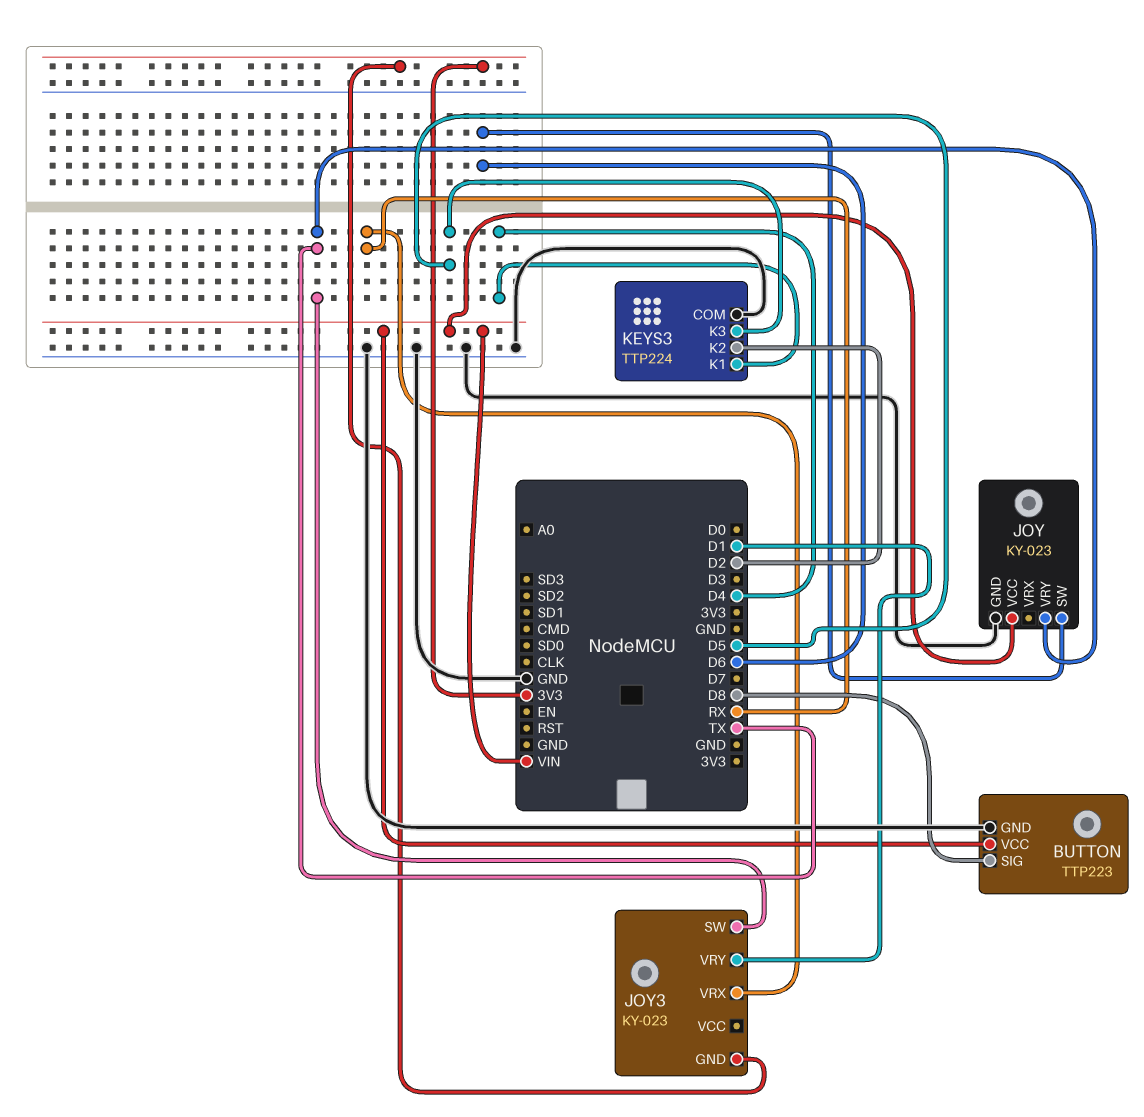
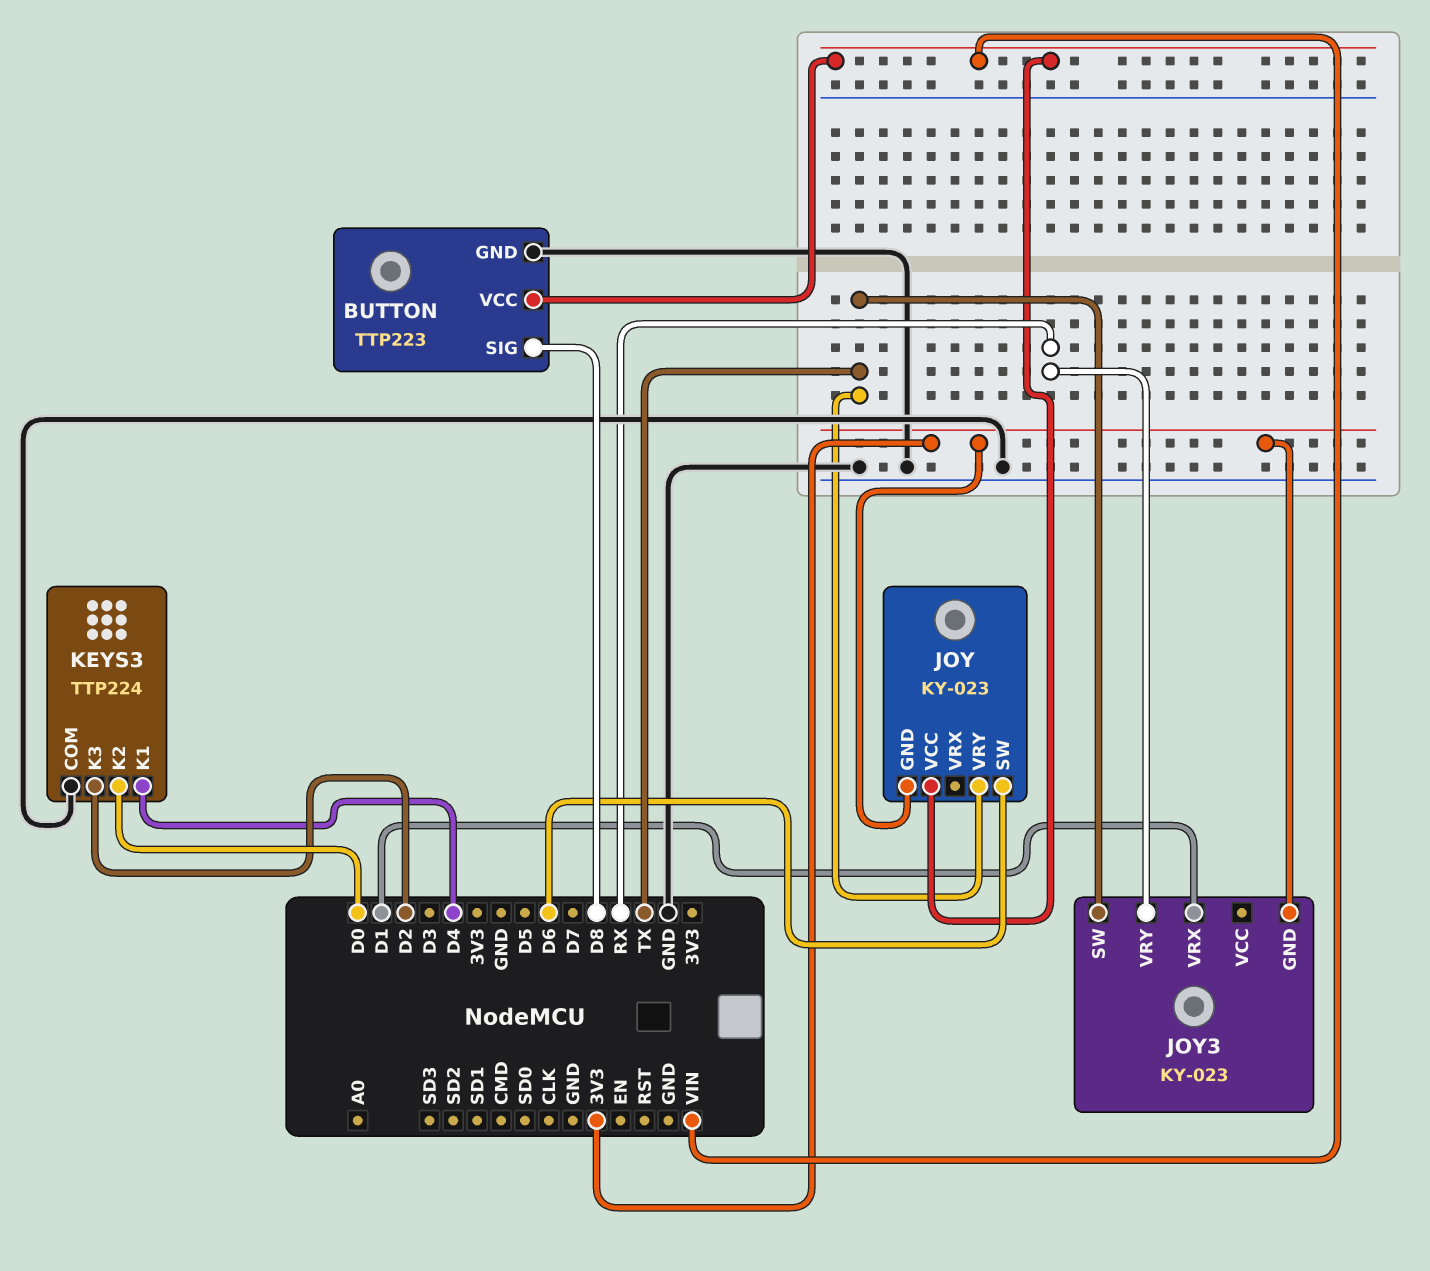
JOY pin GND: GND -> 3V3
JOY3 pin VRX: RX -> D1
JOY3 pin VRY: D1 -> RX
KEYS3 pin K2: D2 -> D0
KEYS3 pin K3: D5 -> D2

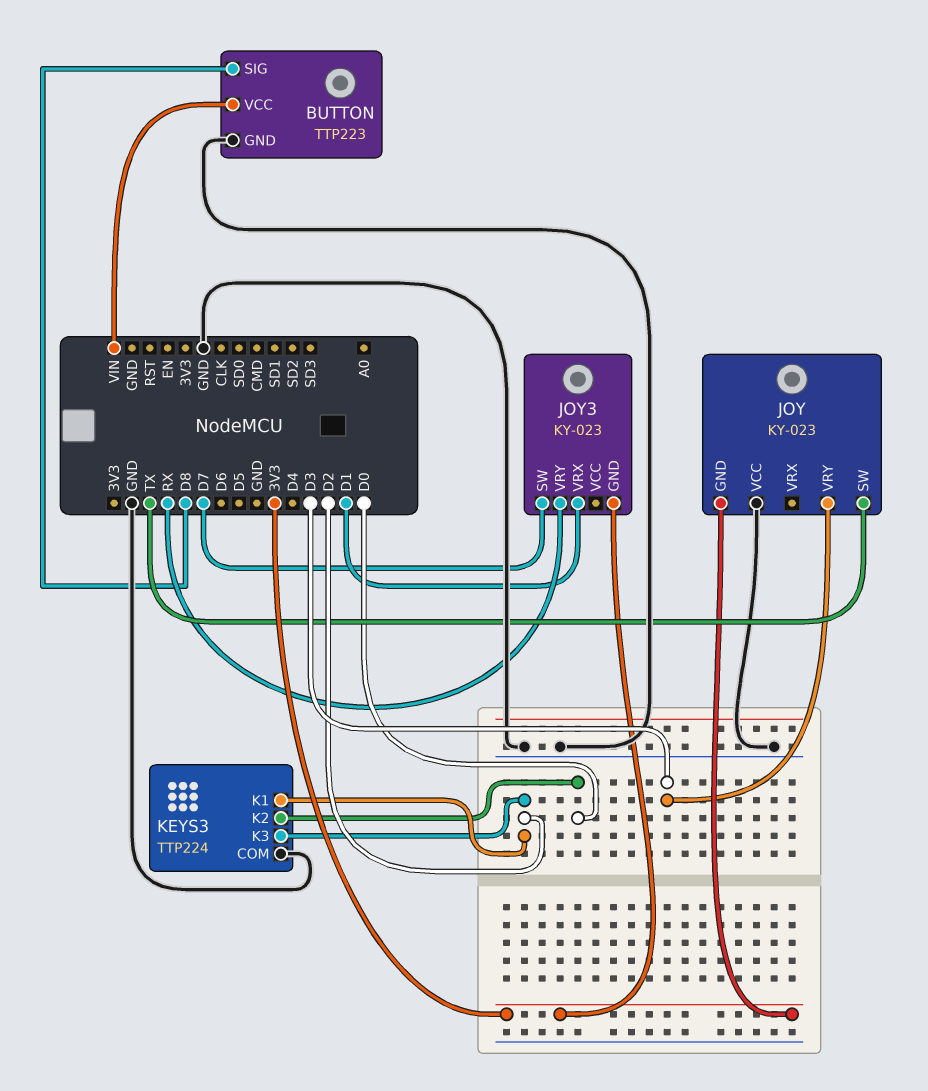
JOY pin SW: D6 -> TX
JOY pin VCC: VIN -> GND
JOY pin VRY: TX -> D3
JOY3 pin SW: TX -> D7
KEYS3 pin K1: D4 -> D2

